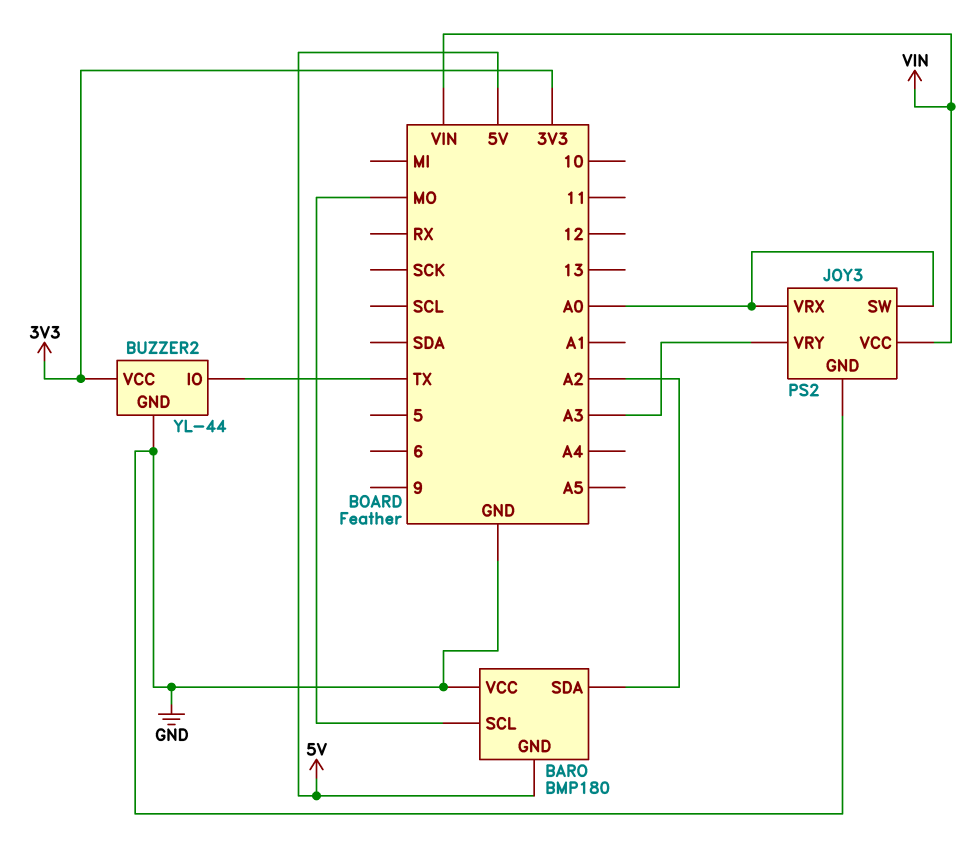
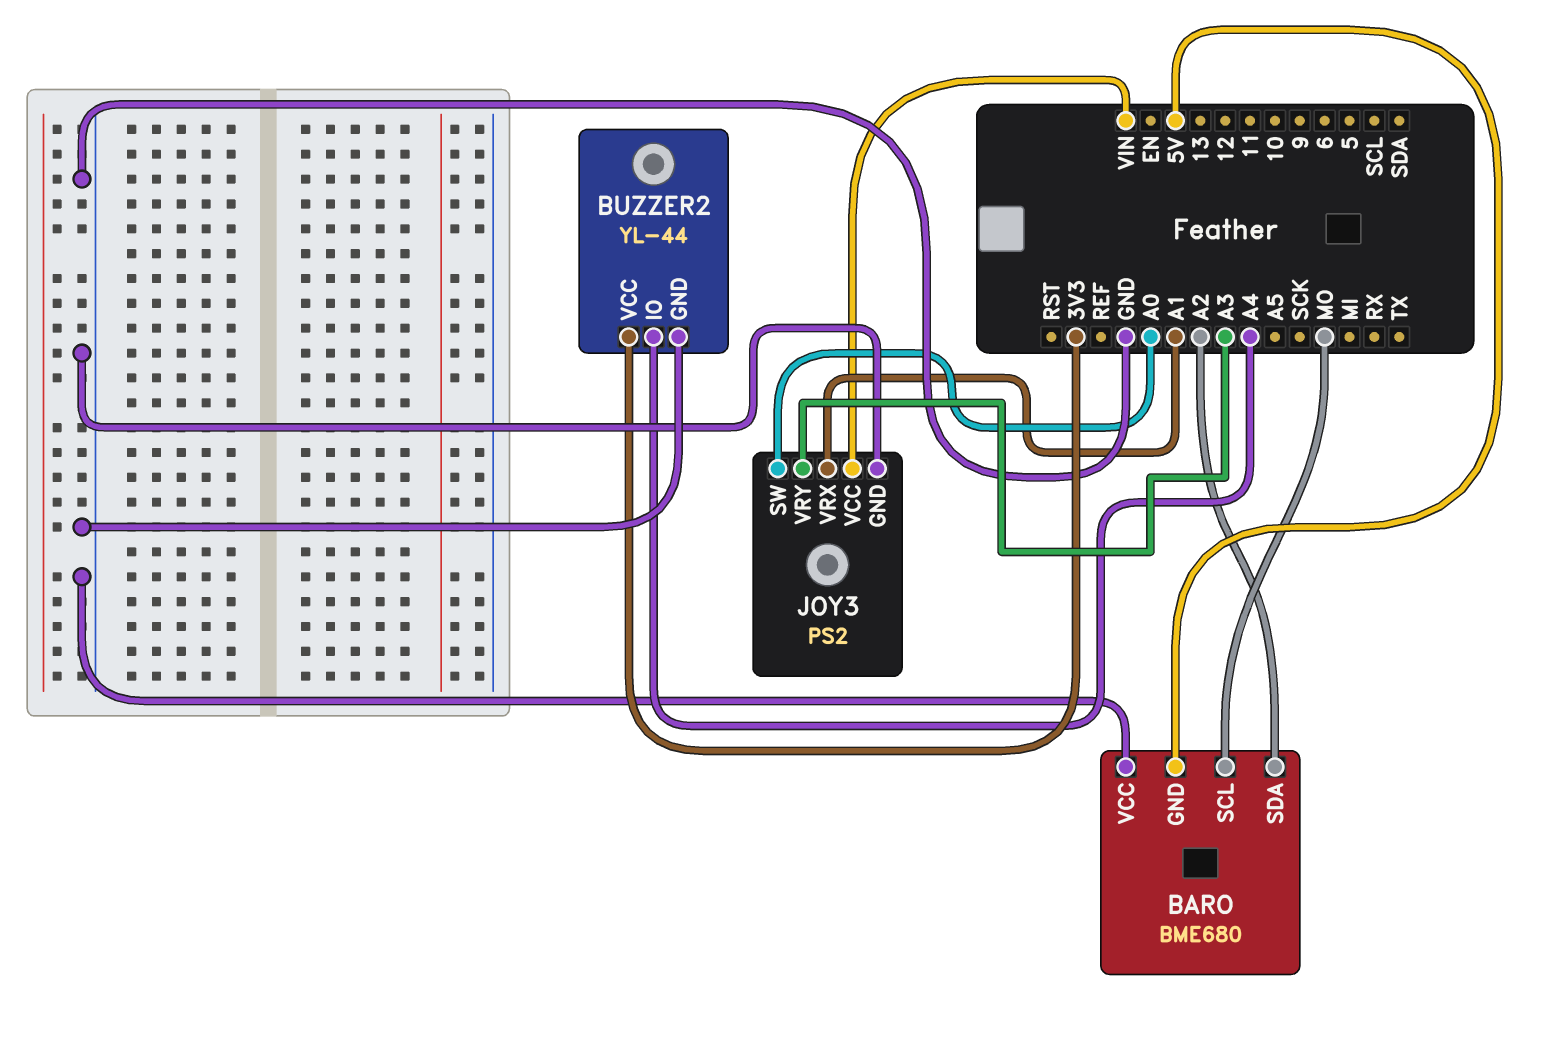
BARO: BMP180 -> BME680
BUZZER2 pin IO: TX -> A4
JOY3 pin VRX: A0 -> A1

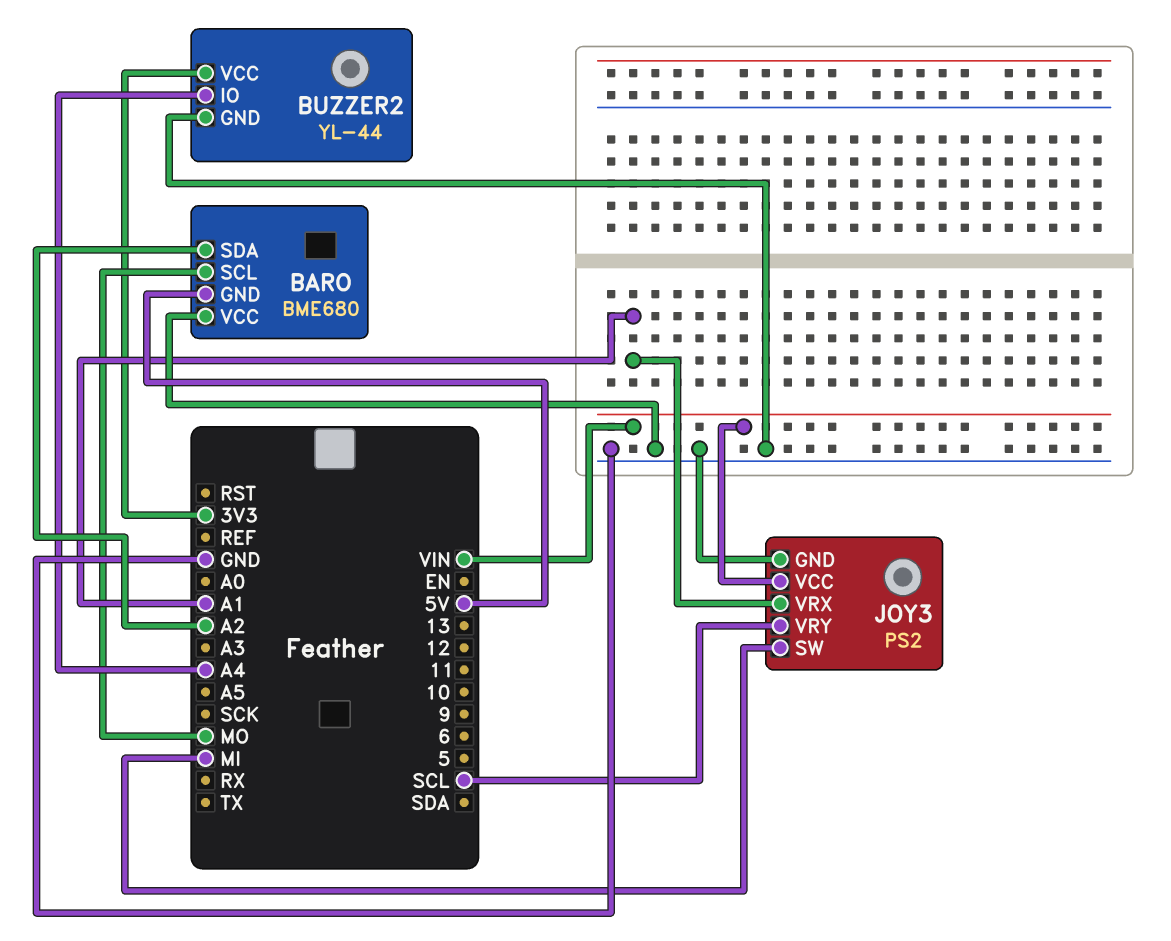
JOY3 pin SW: A0 -> MI
JOY3 pin VRY: A3 -> SCL

